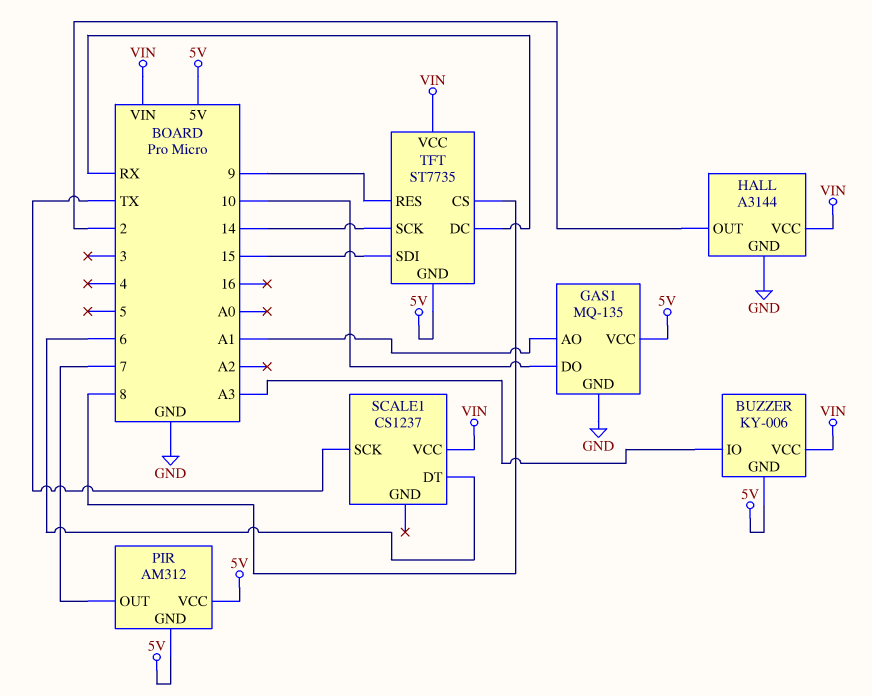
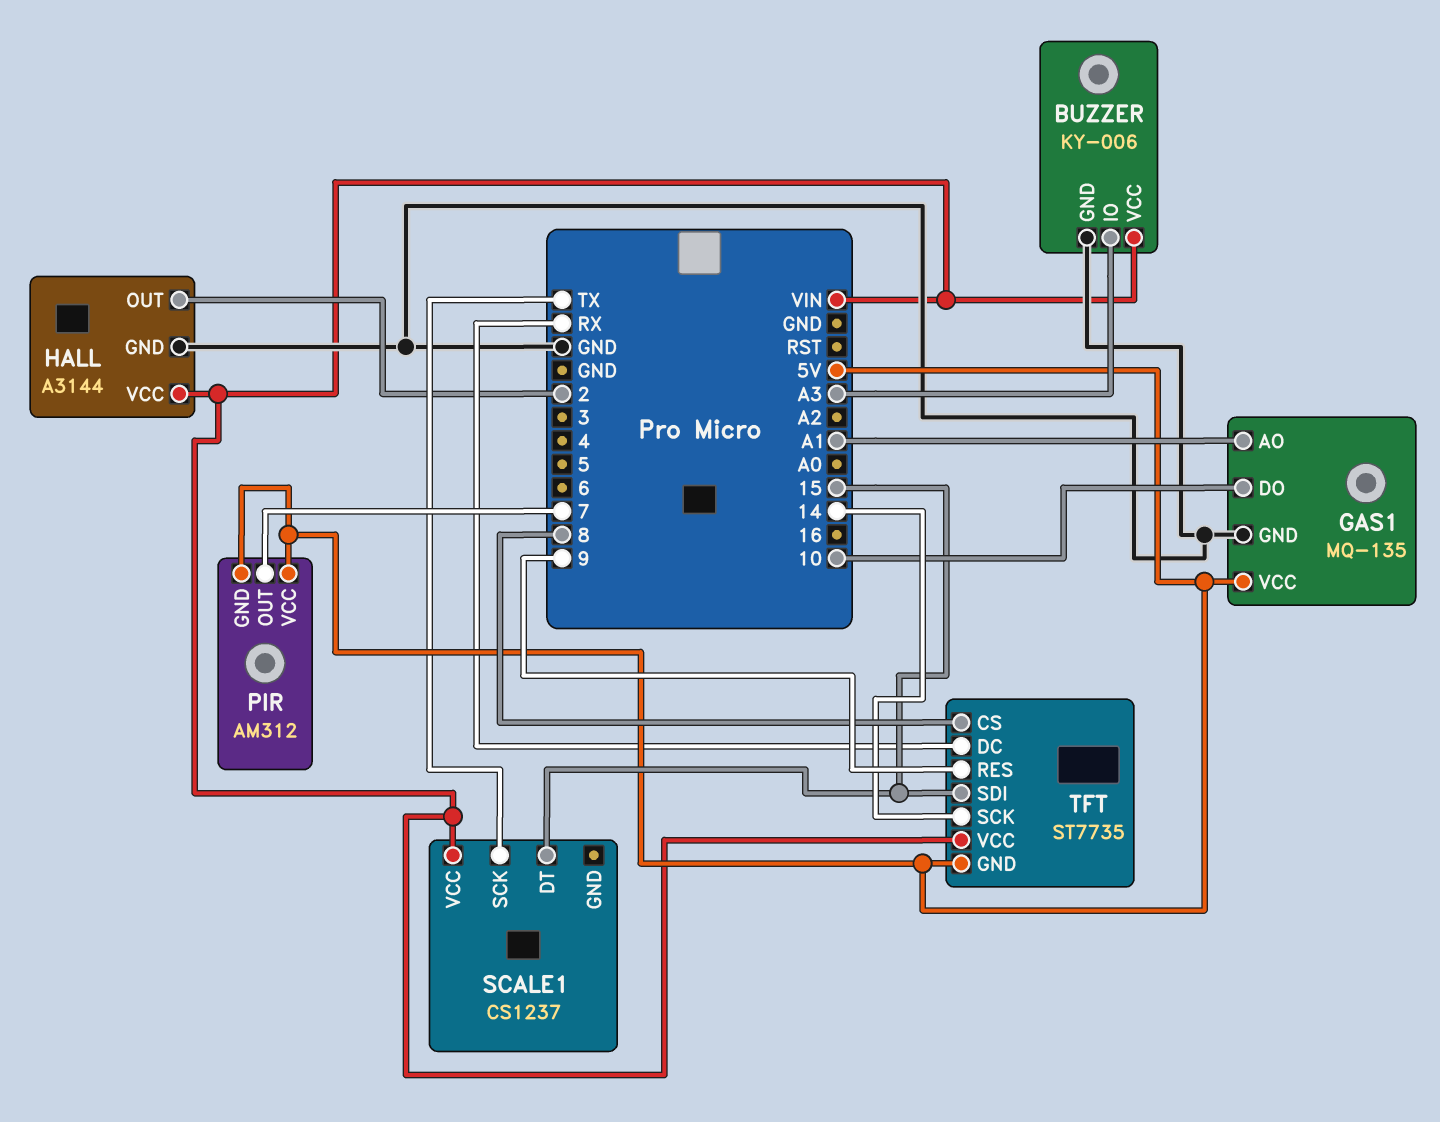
BUZZER pin GND: 5V -> GND
SCALE1 pin DT: 6 -> 15

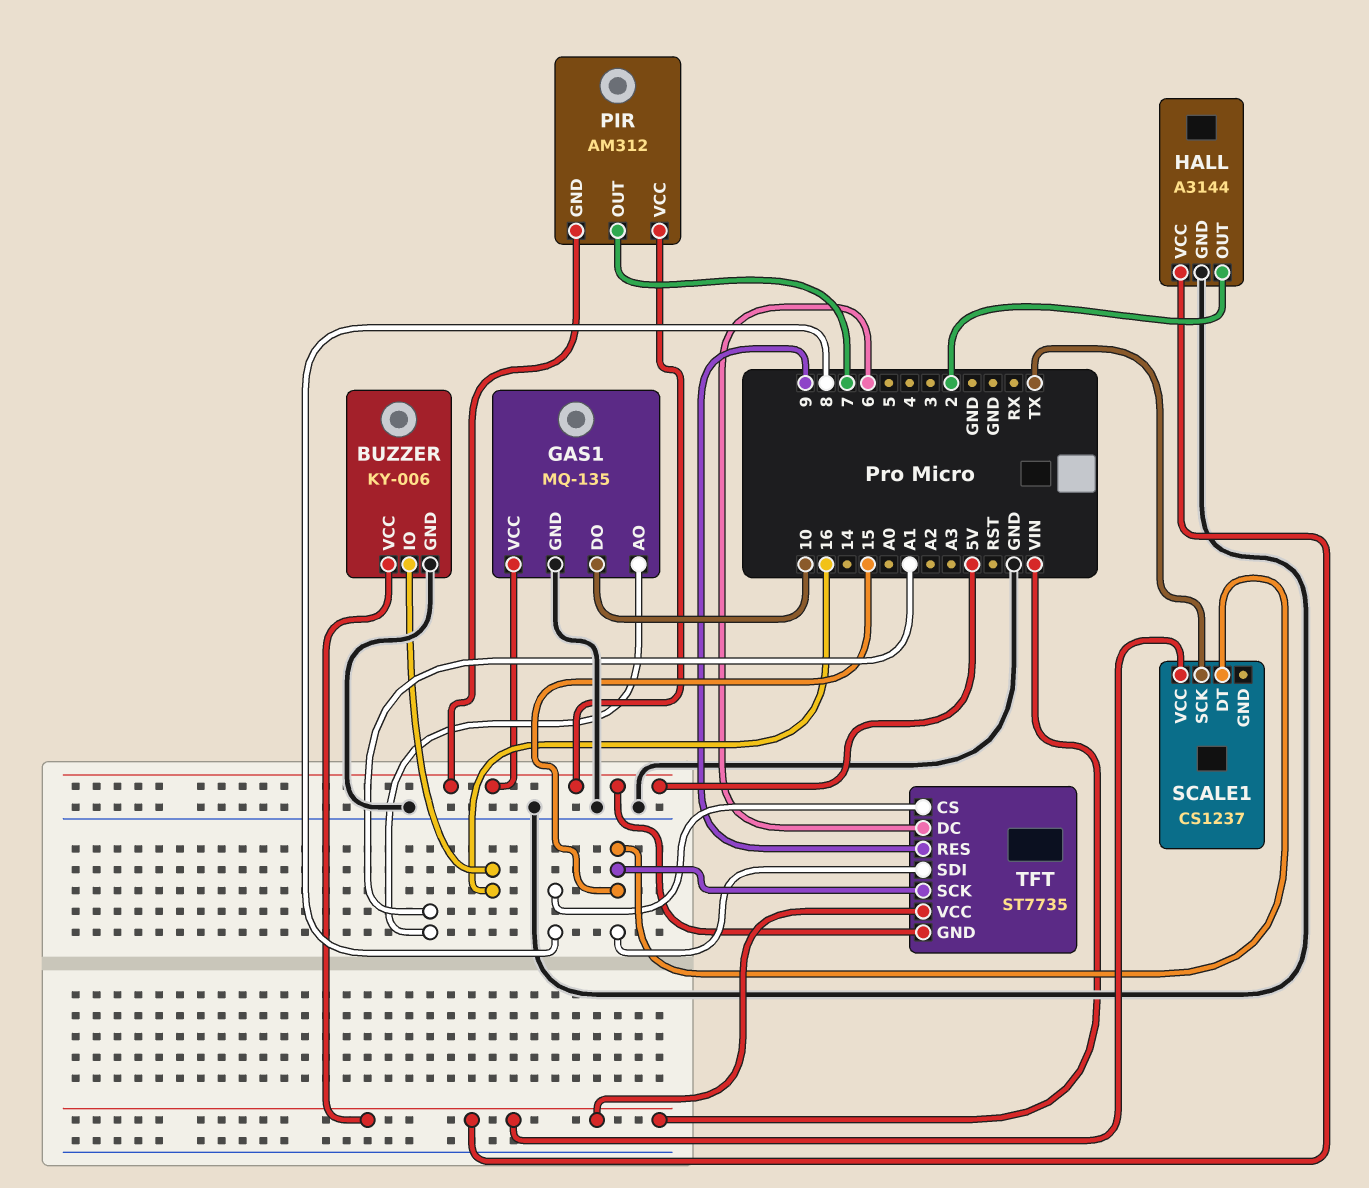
BUZZER pin IO: A3 -> 16
TFT pin DC: RX -> 6
TFT pin SCK: 14 -> 15

